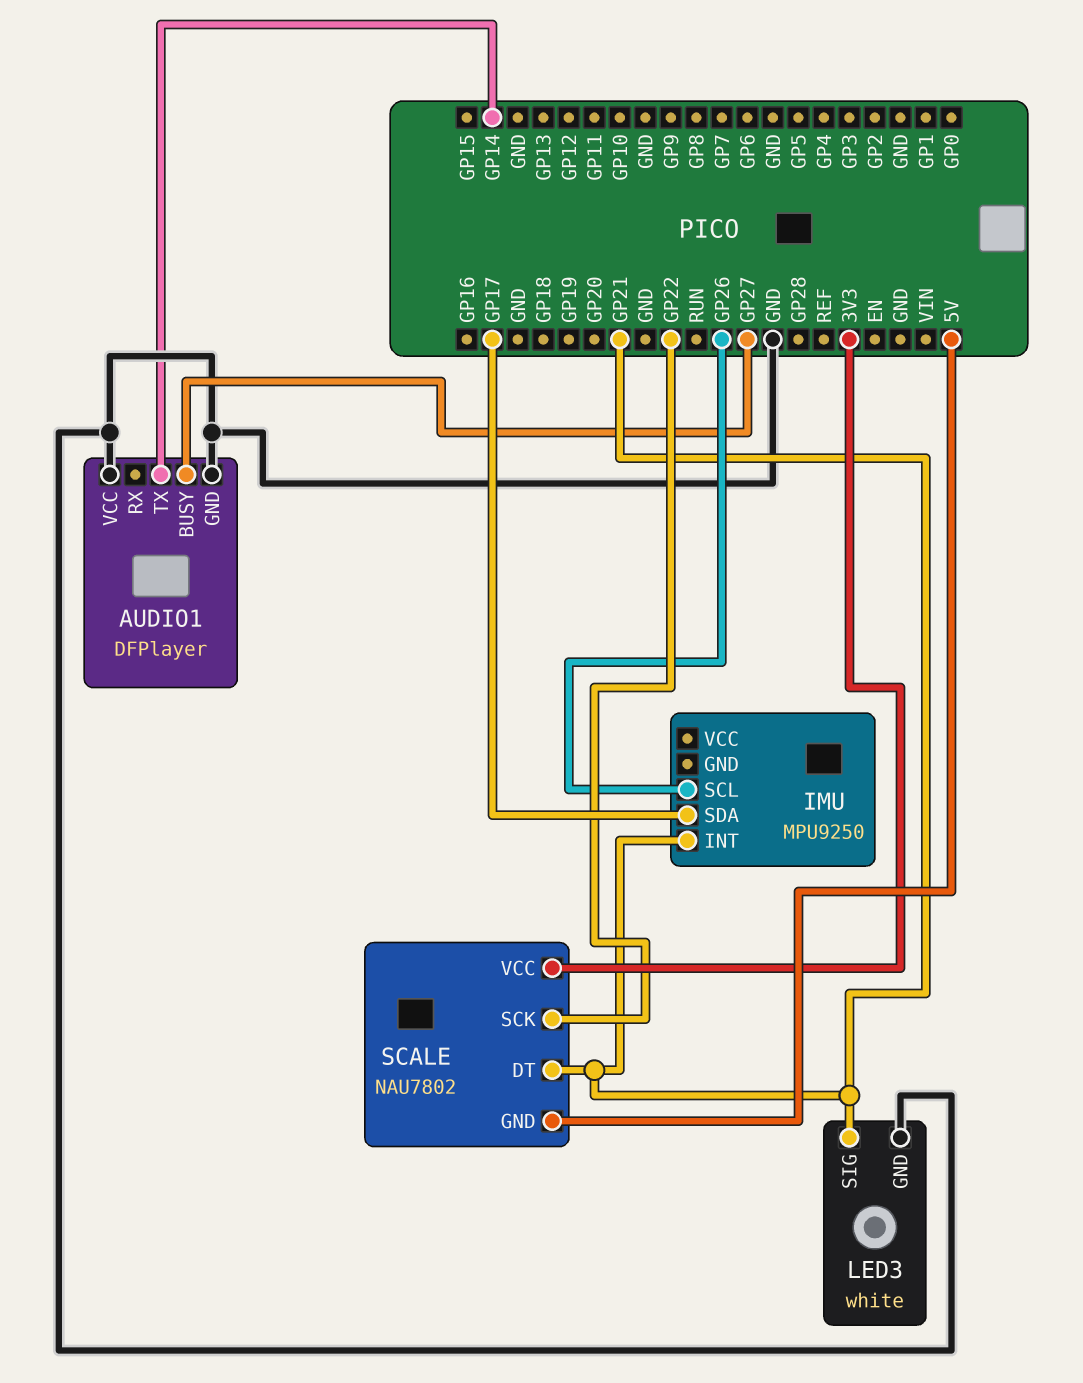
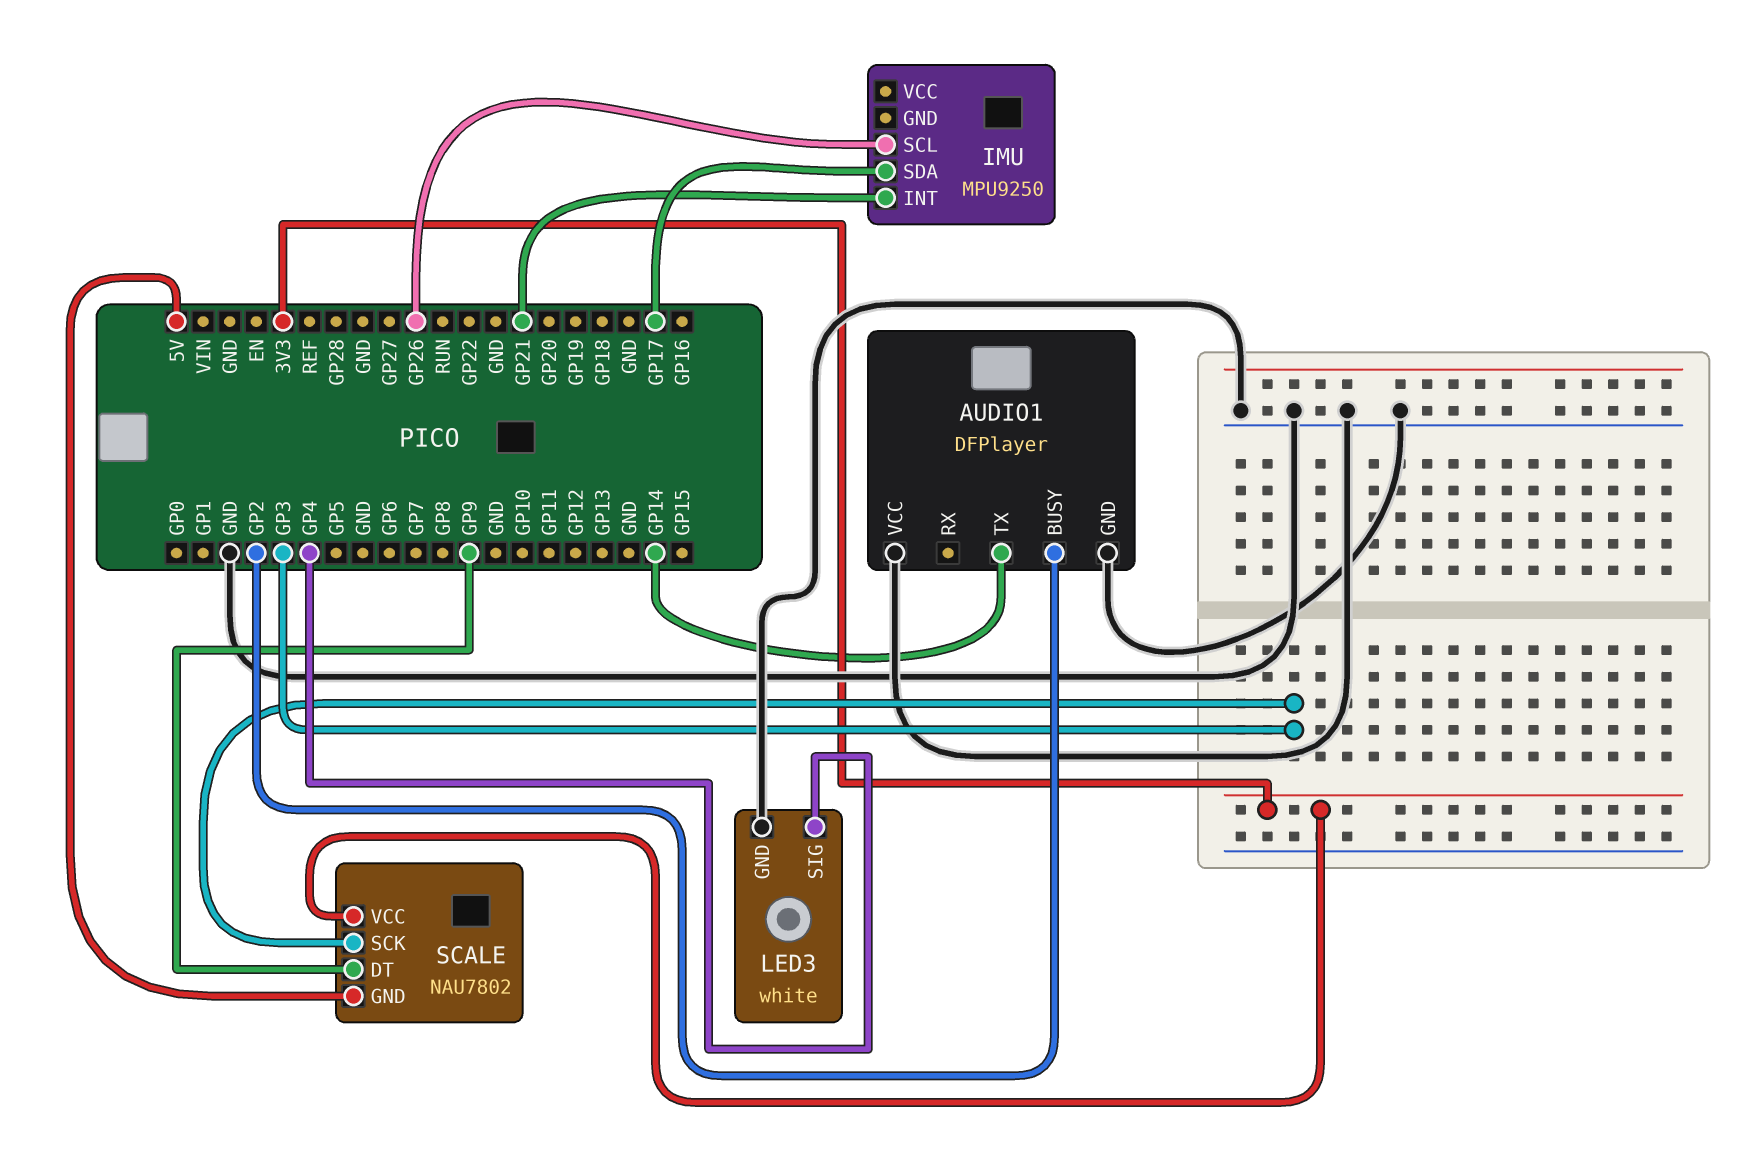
AUDIO1 pin BUSY: GP27 -> GP2
LED3 pin SIG: GP21 -> GP4
SCALE pin DT: GP21 -> GP9
SCALE pin SCK: GP22 -> GP3

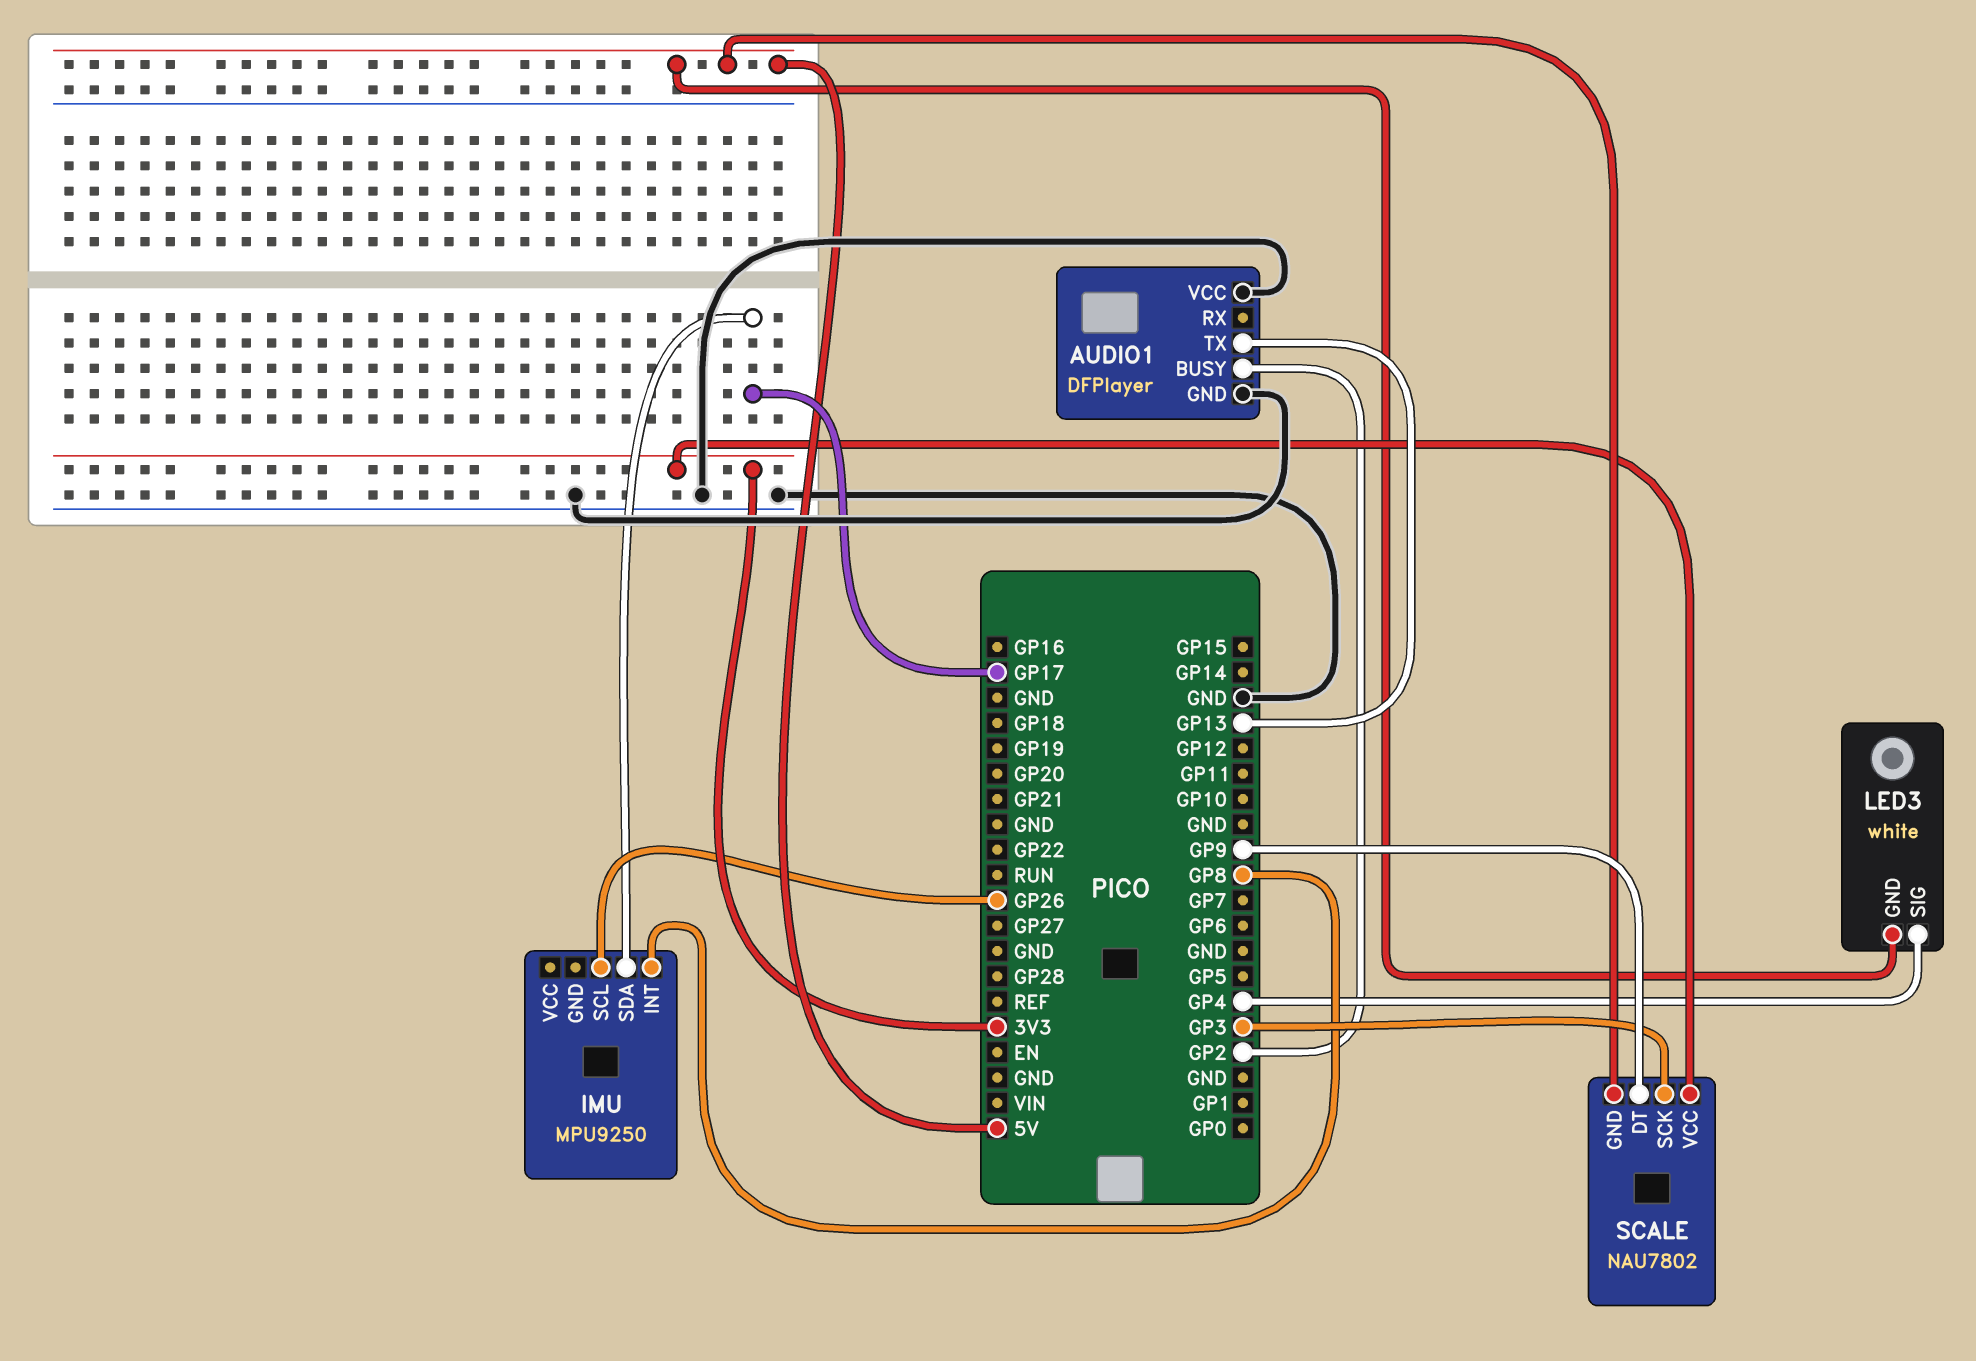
AUDIO1 pin TX: GP14 -> GP13
IMU pin INT: GP21 -> GP8
LED3 pin GND: GND -> 5V

